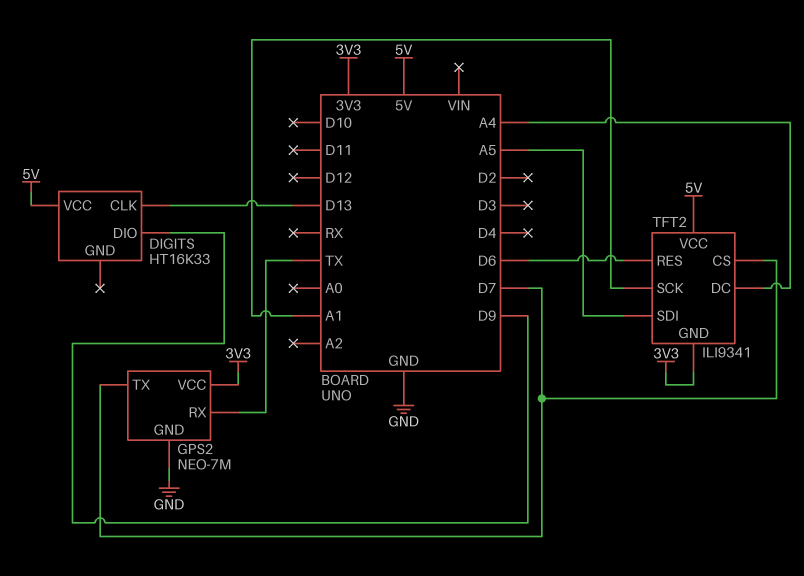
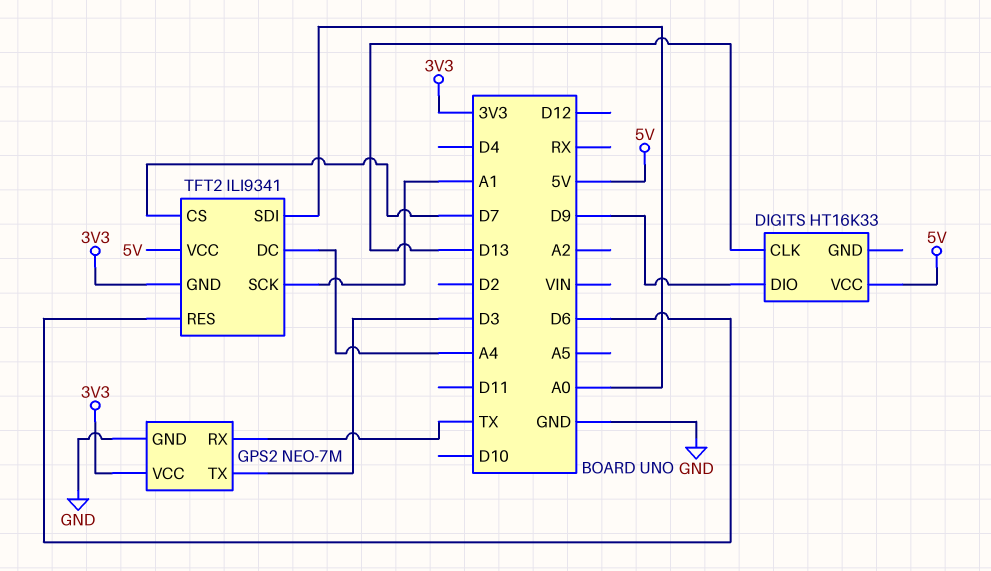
GPS2 pin TX: D7 -> D3
TFT2 pin SDI: A5 -> A0

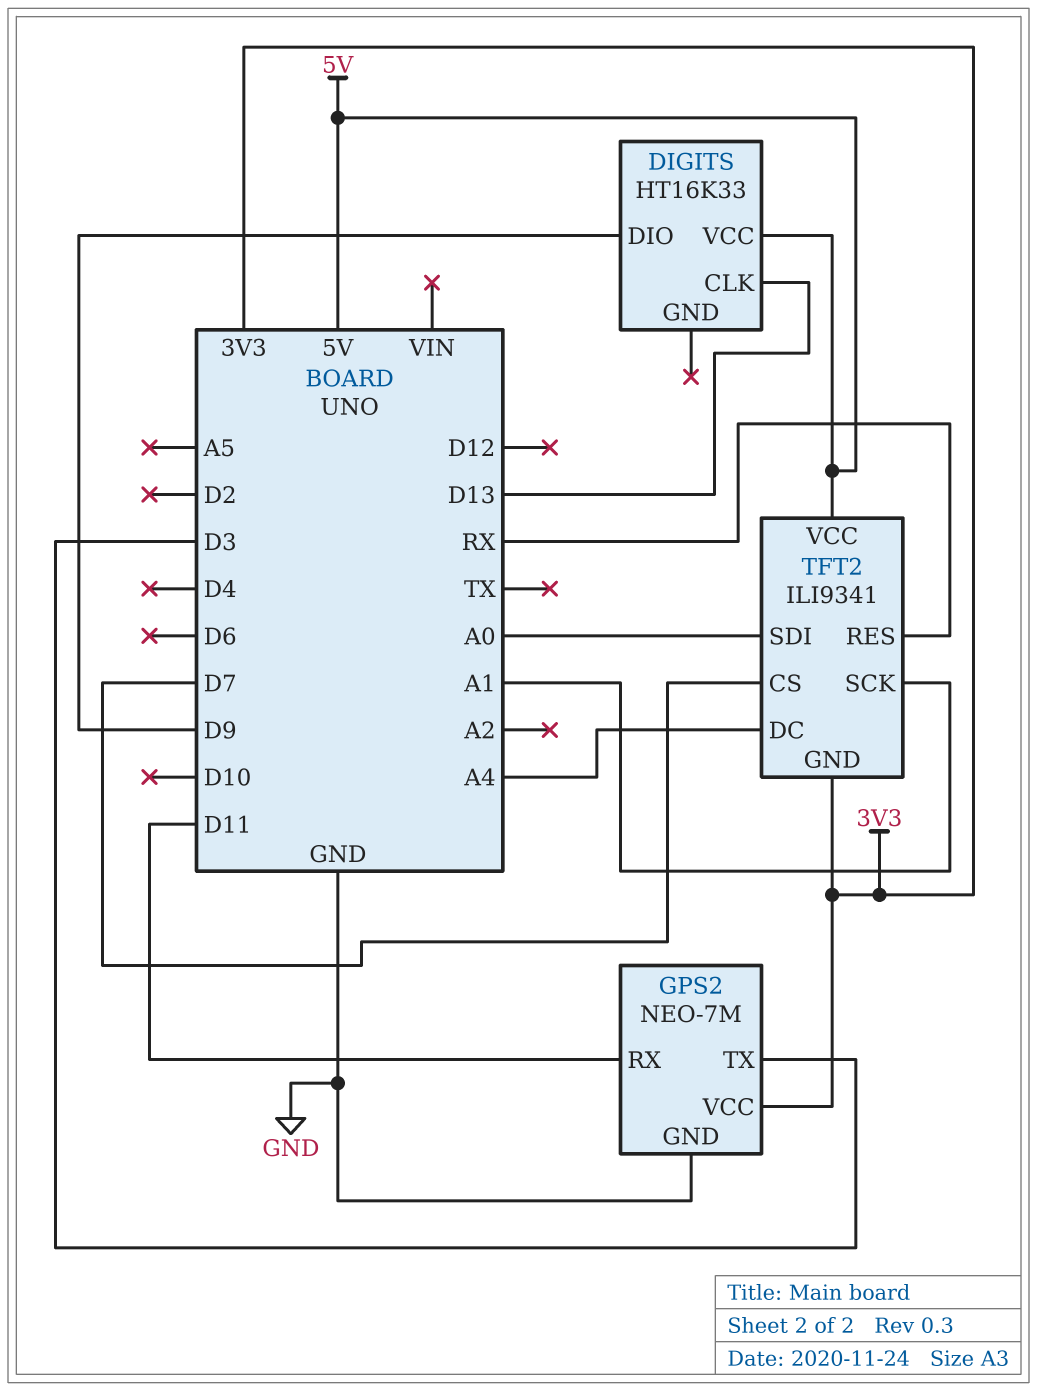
GPS2 pin RX: TX -> D11
TFT2 pin RES: D6 -> RX

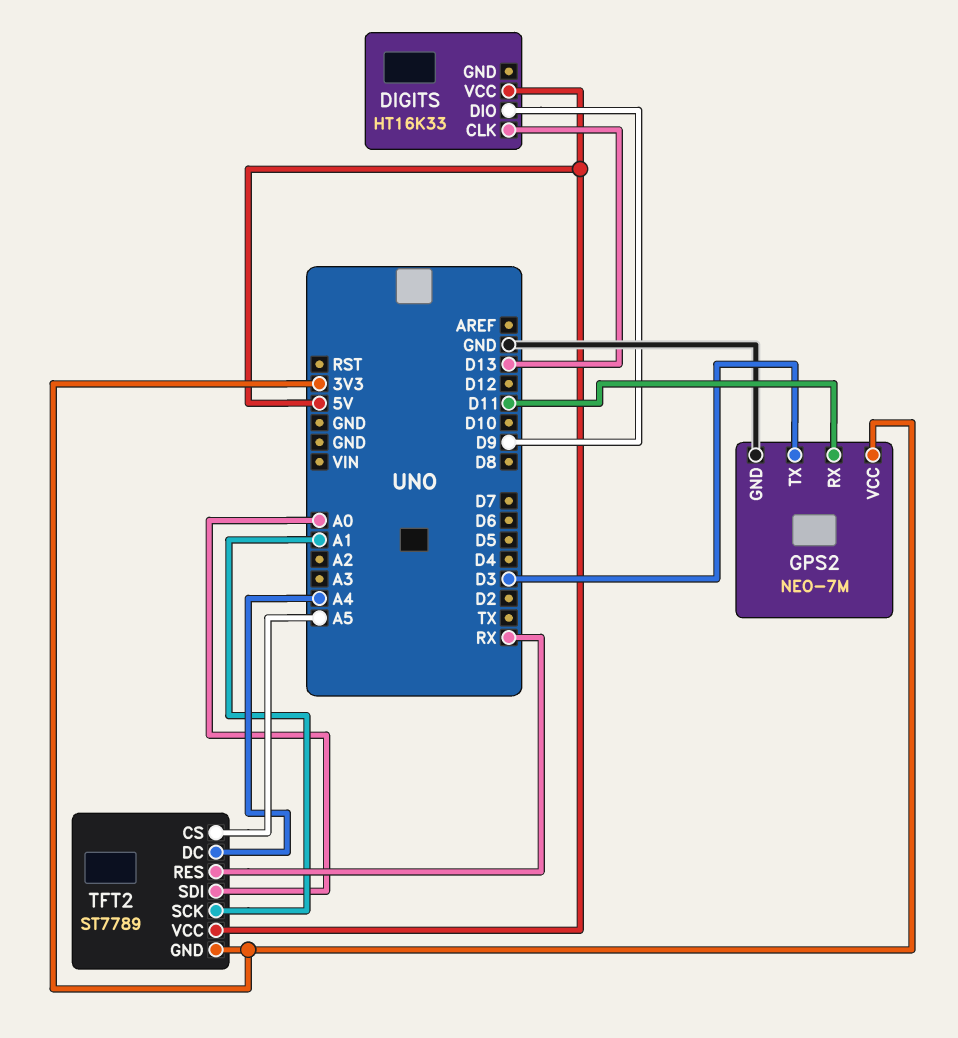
TFT2: ILI9341 -> ST7789
TFT2 pin CS: D7 -> A5

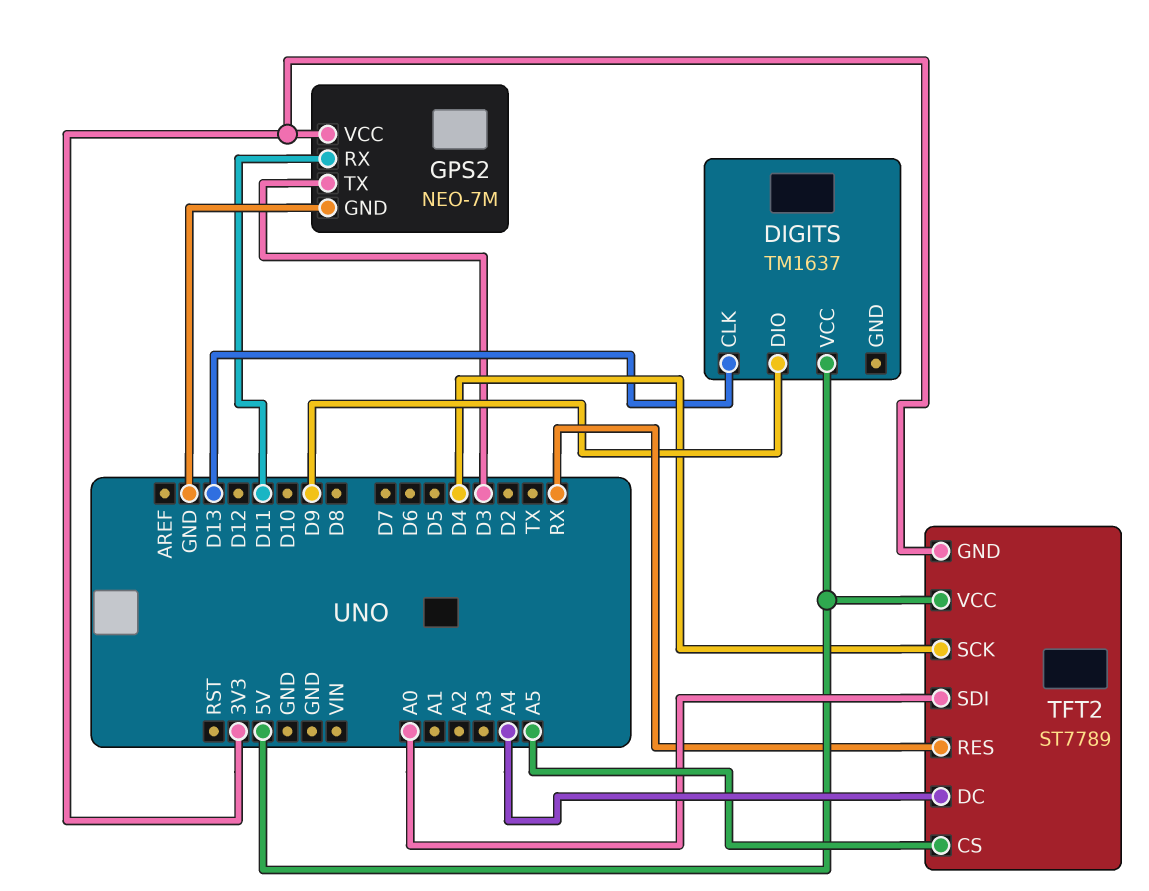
DIGITS: HT16K33 -> TM1637
TFT2 pin SCK: A1 -> D4

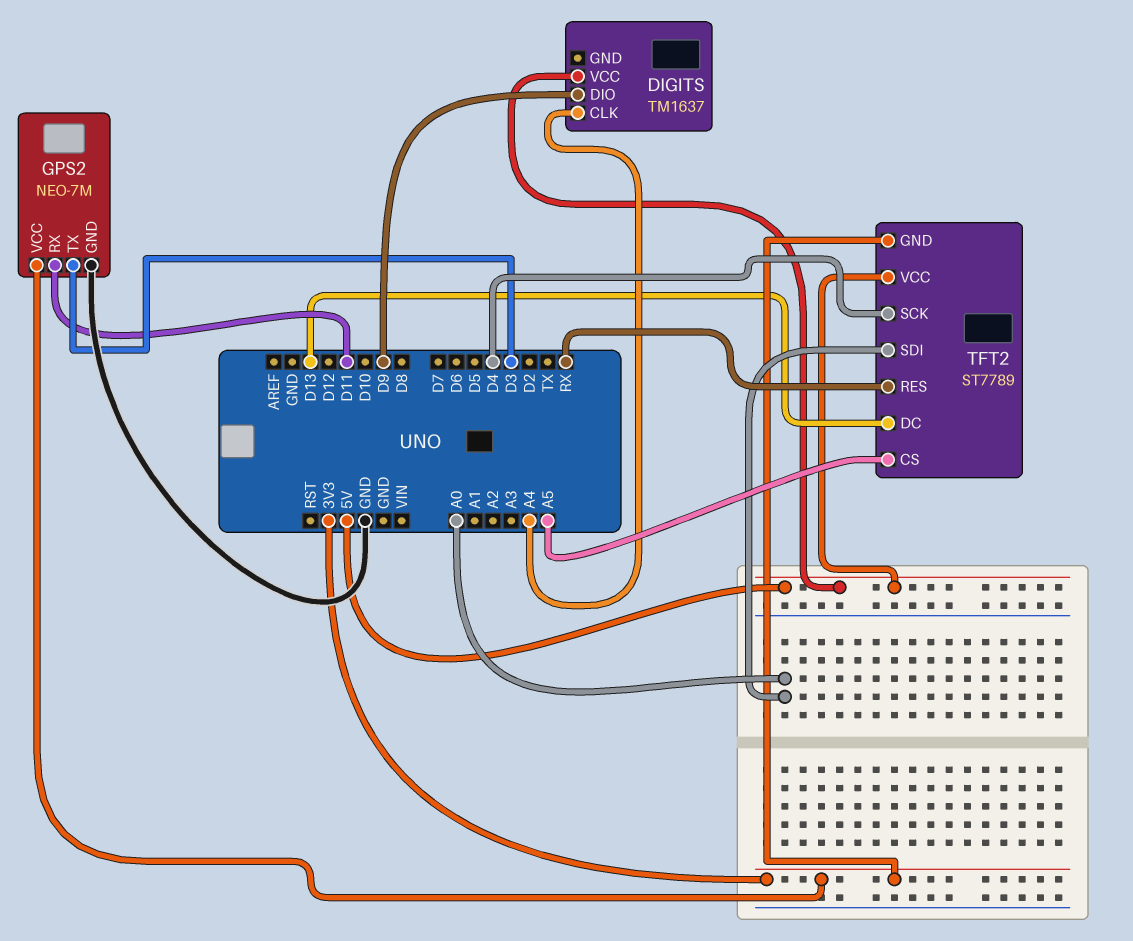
DIGITS pin CLK: D13 -> A4
TFT2 pin DC: A4 -> D13

